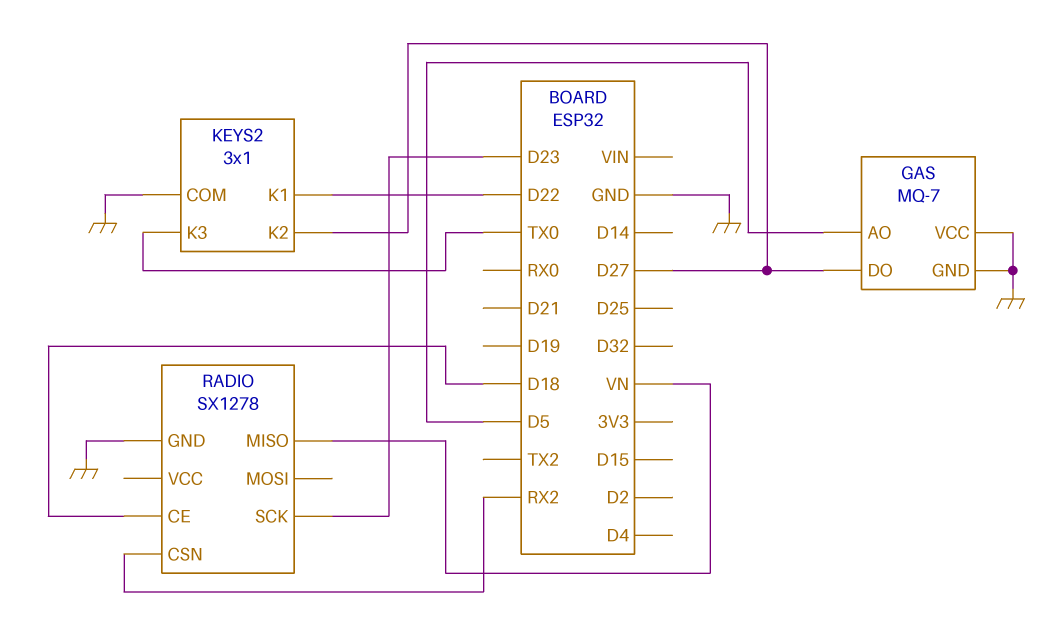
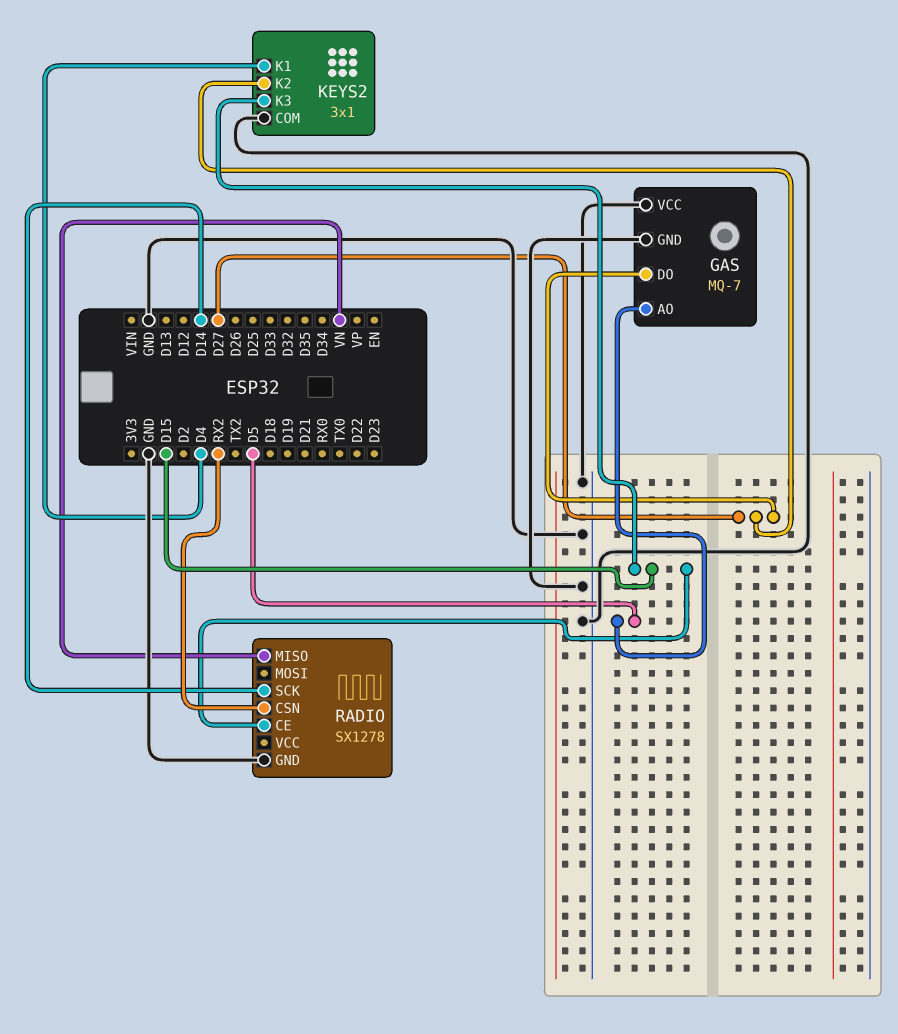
KEYS2 pin K1: D22 -> D4
KEYS2 pin K3: TX0 -> D15
RADIO pin CE: D18 -> D15
RADIO pin SCK: D23 -> D14

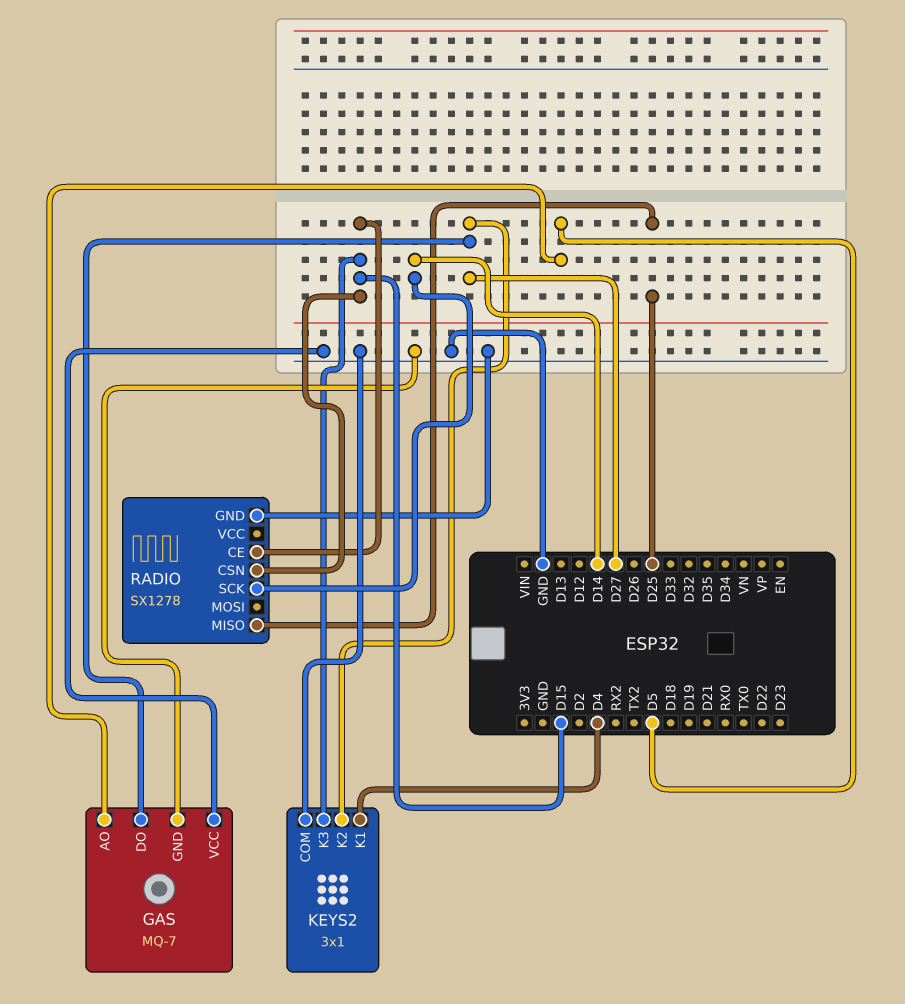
RADIO pin CSN: RX2 -> D15
RADIO pin MISO: VN -> D25

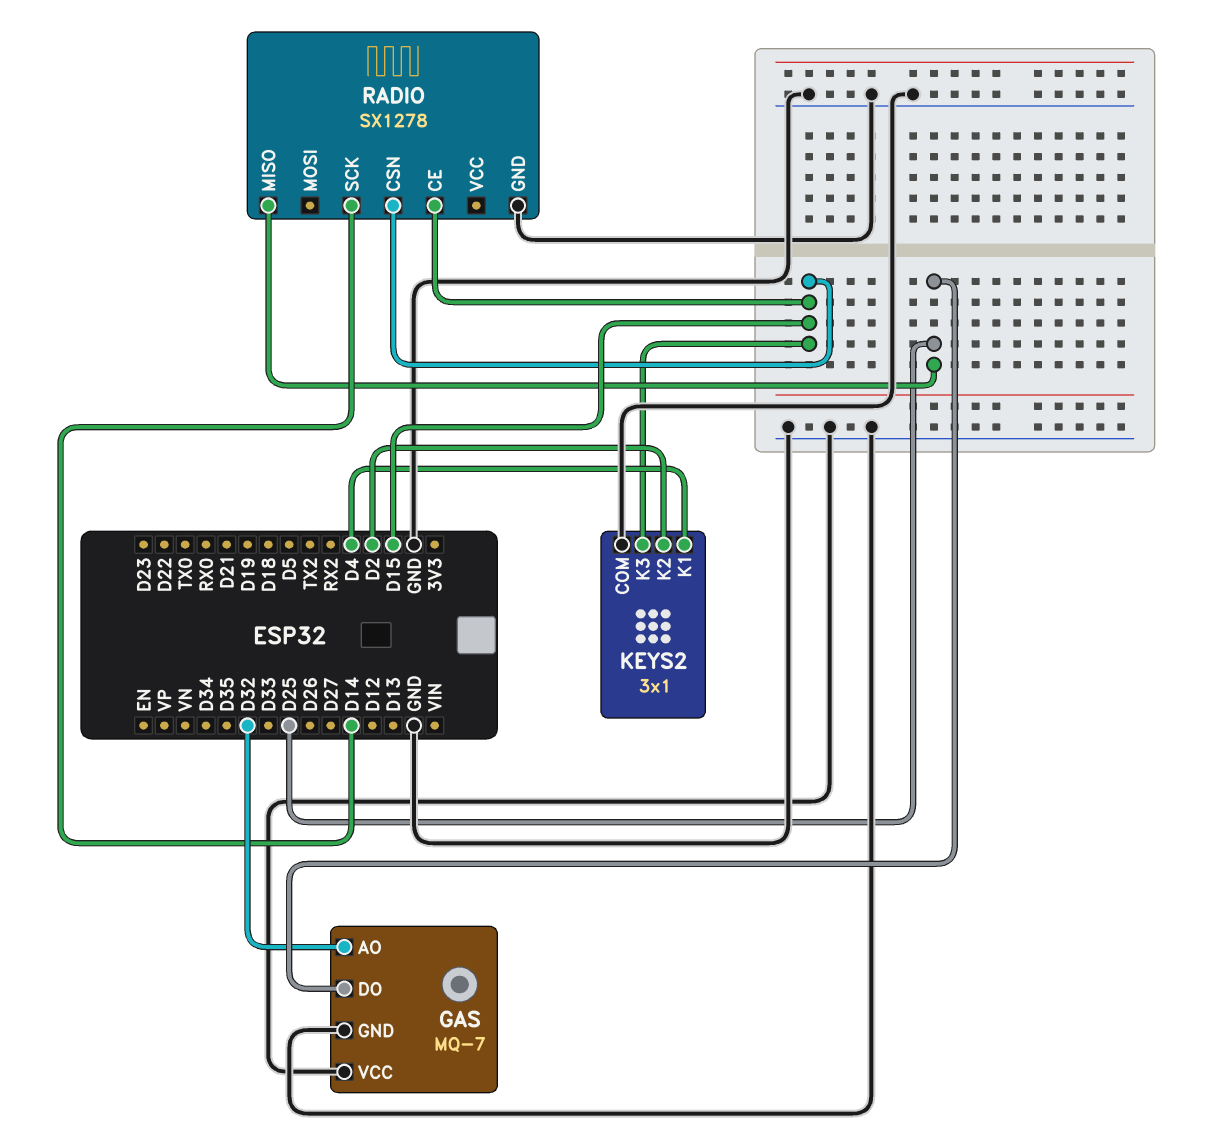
GAS pin AO: D5 -> D32
GAS pin DO: D27 -> D25
KEYS2 pin K2: D27 -> D2

